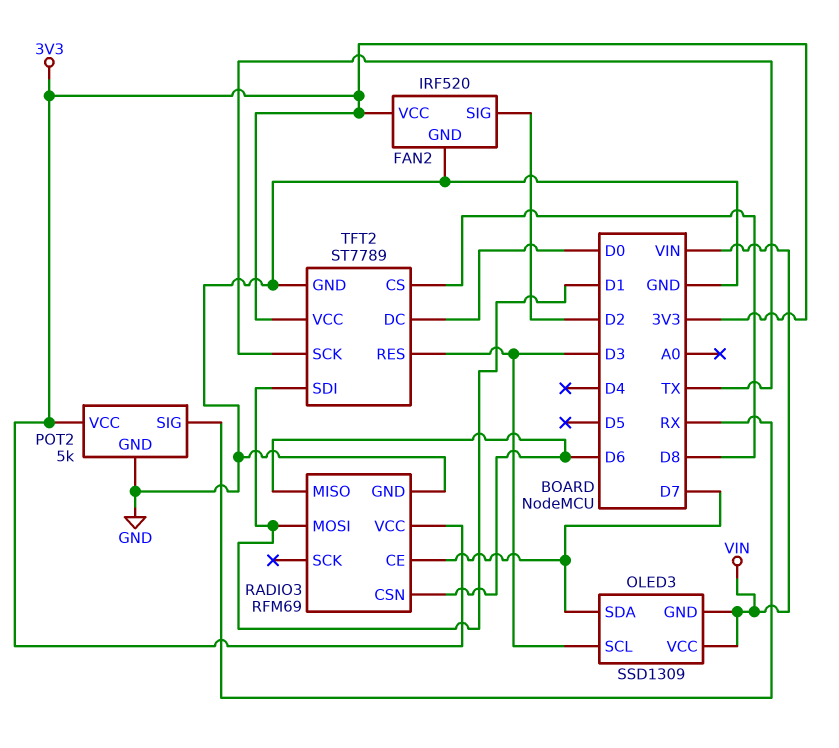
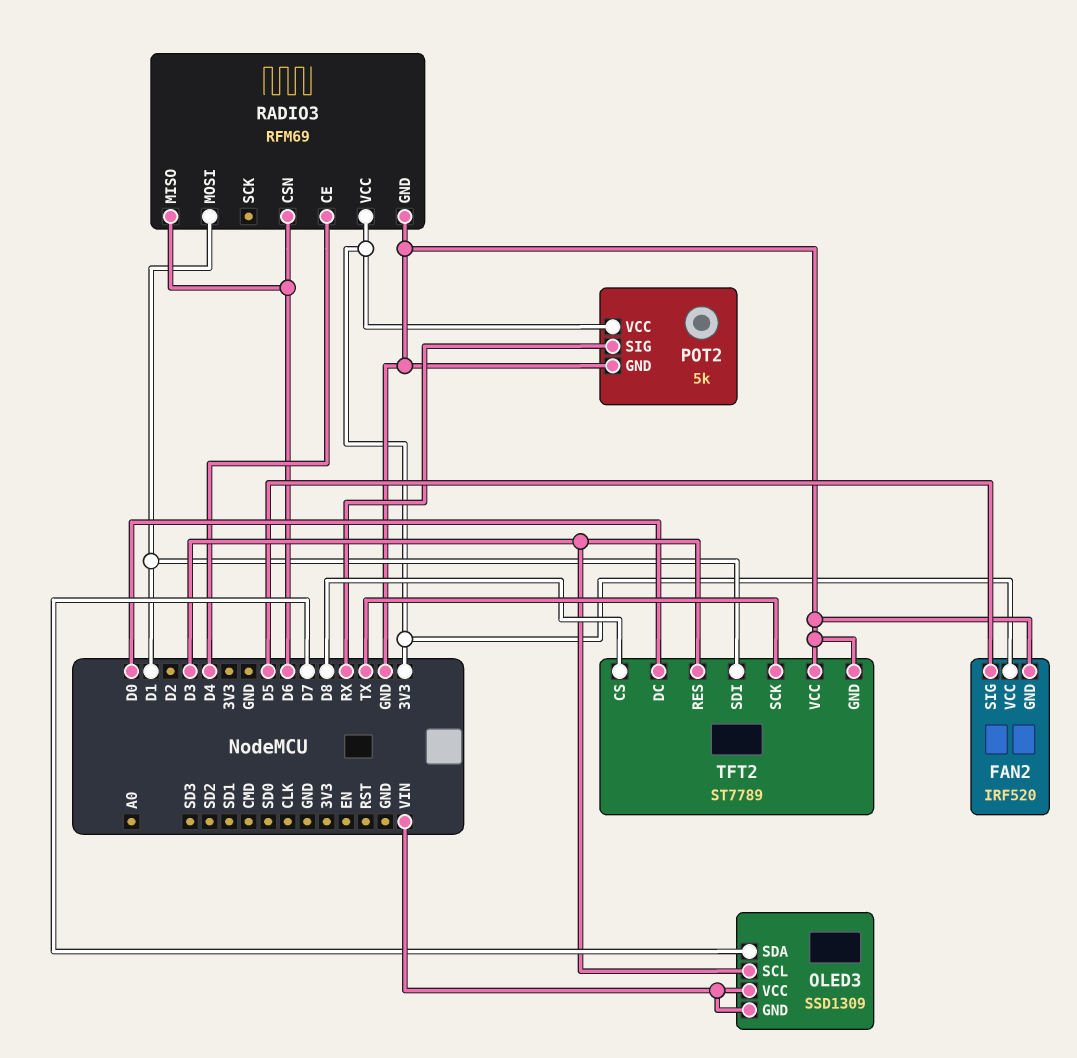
FAN2 pin SIG: D2 -> D5
RADIO3 pin CE: D7 -> D4
TFT2 pin VCC: 3V3 -> GND

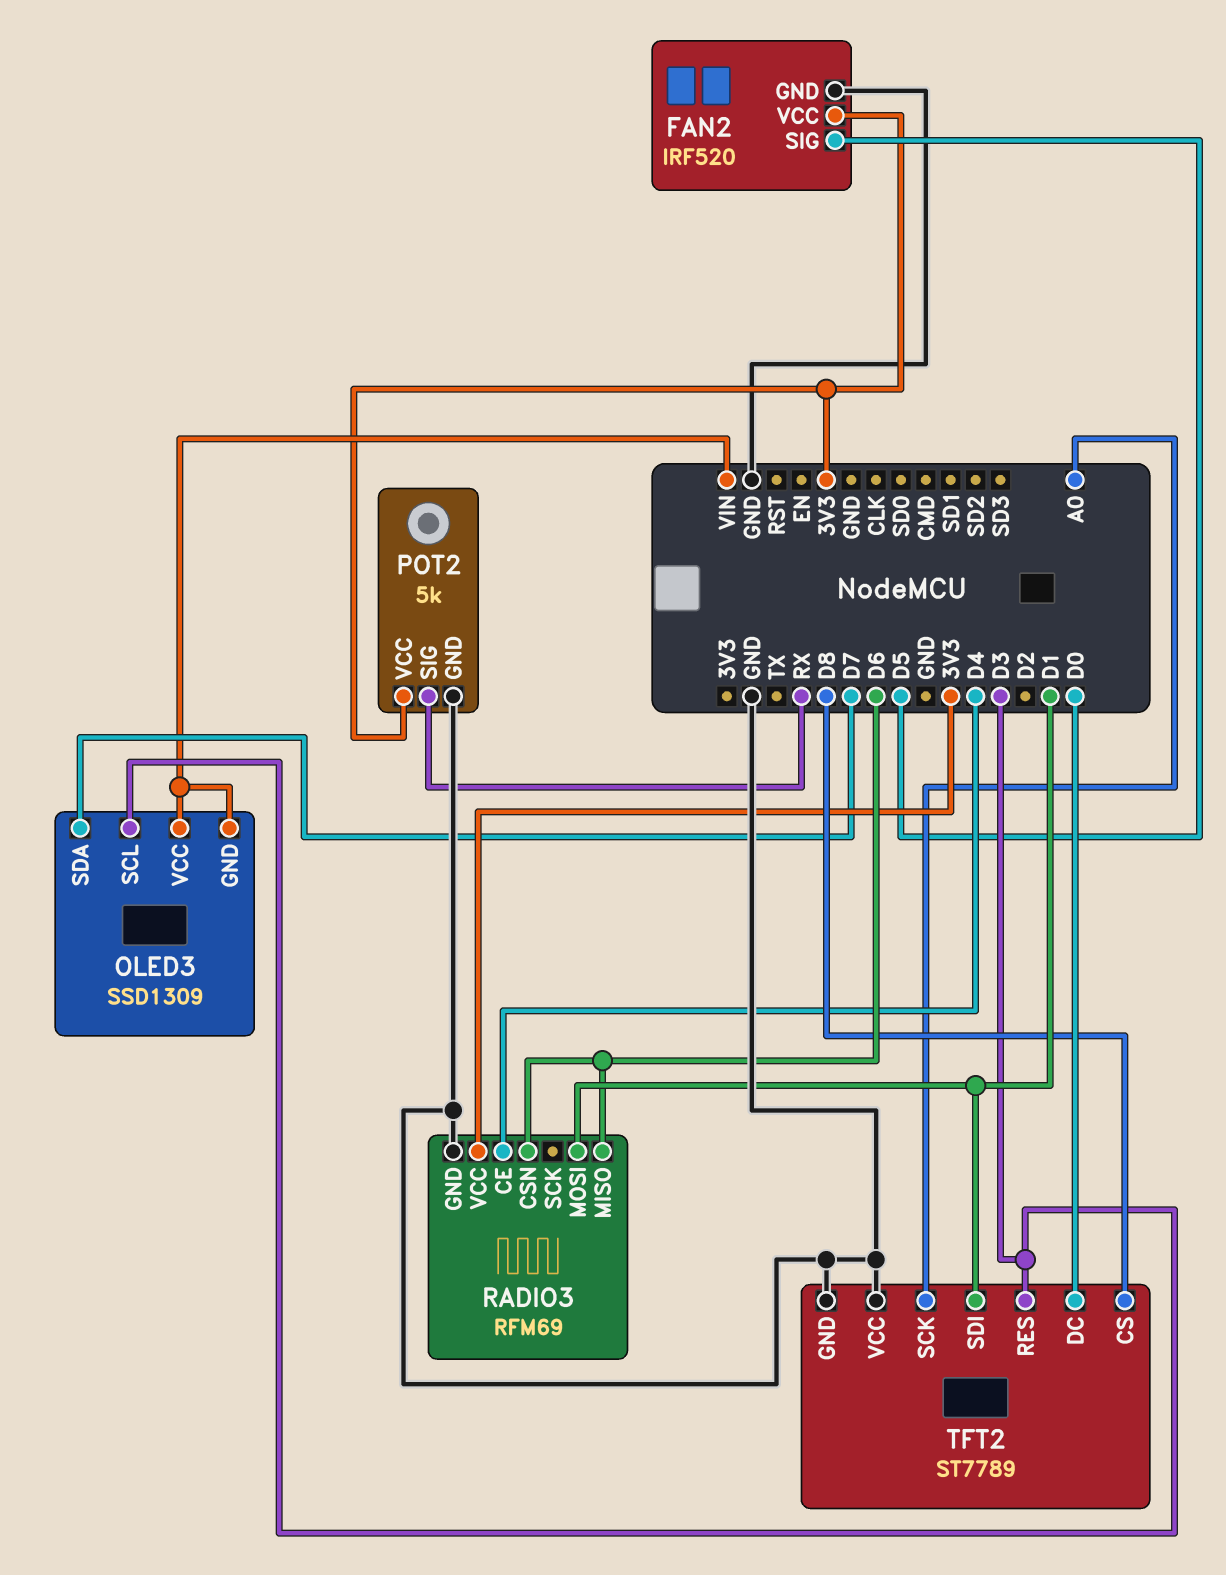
TFT2 pin SCK: TX -> A0

